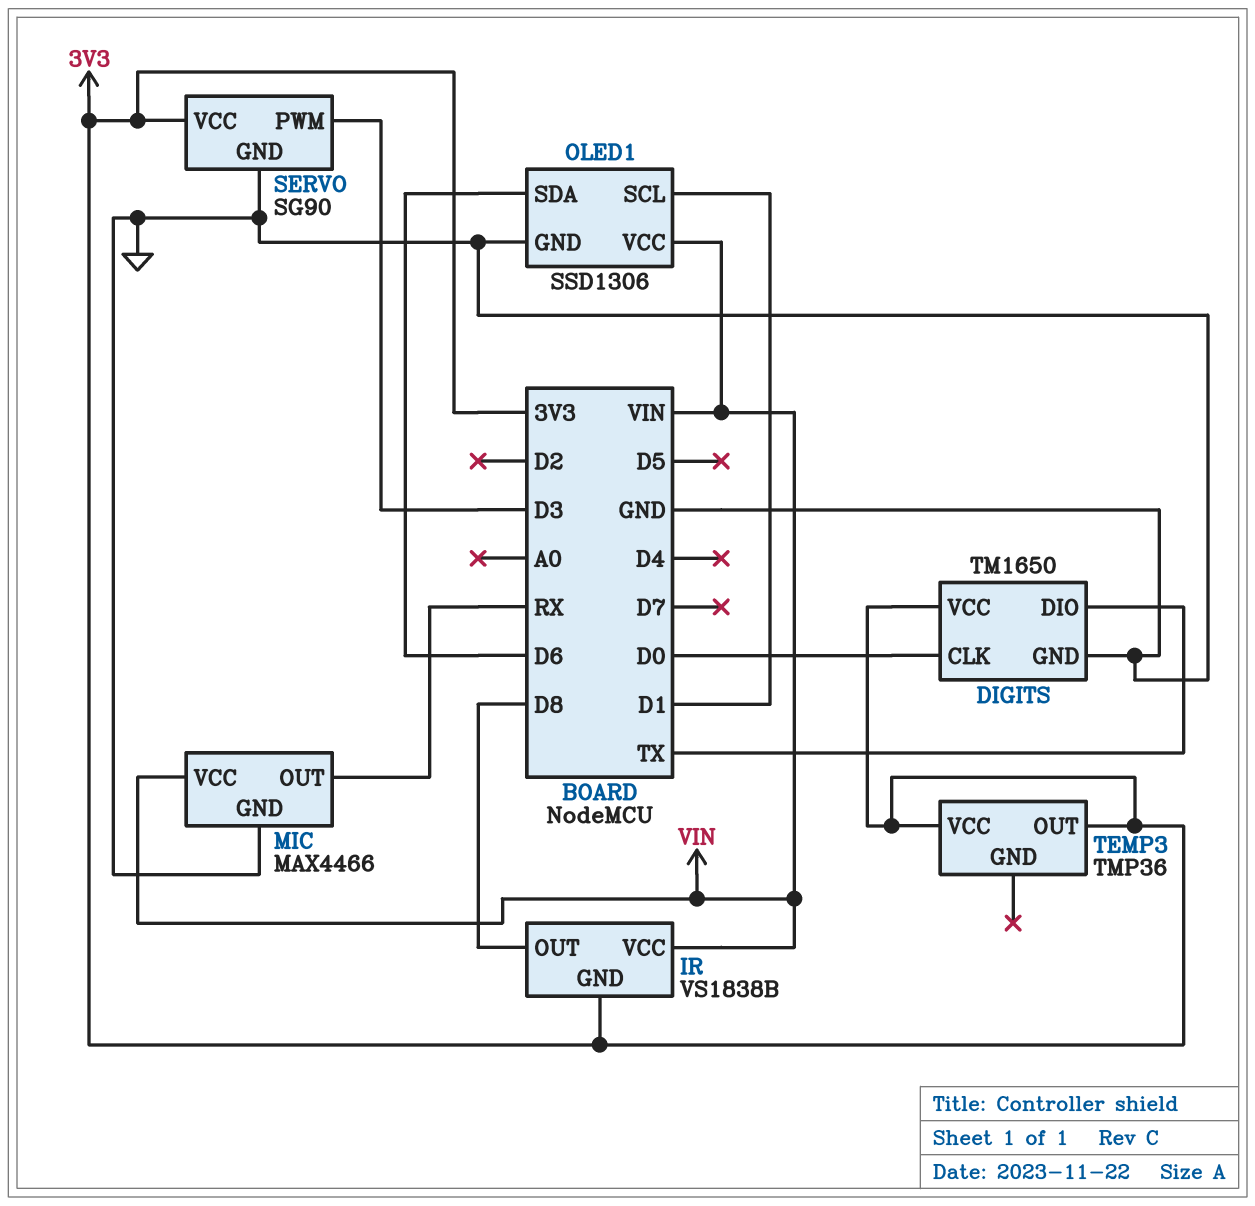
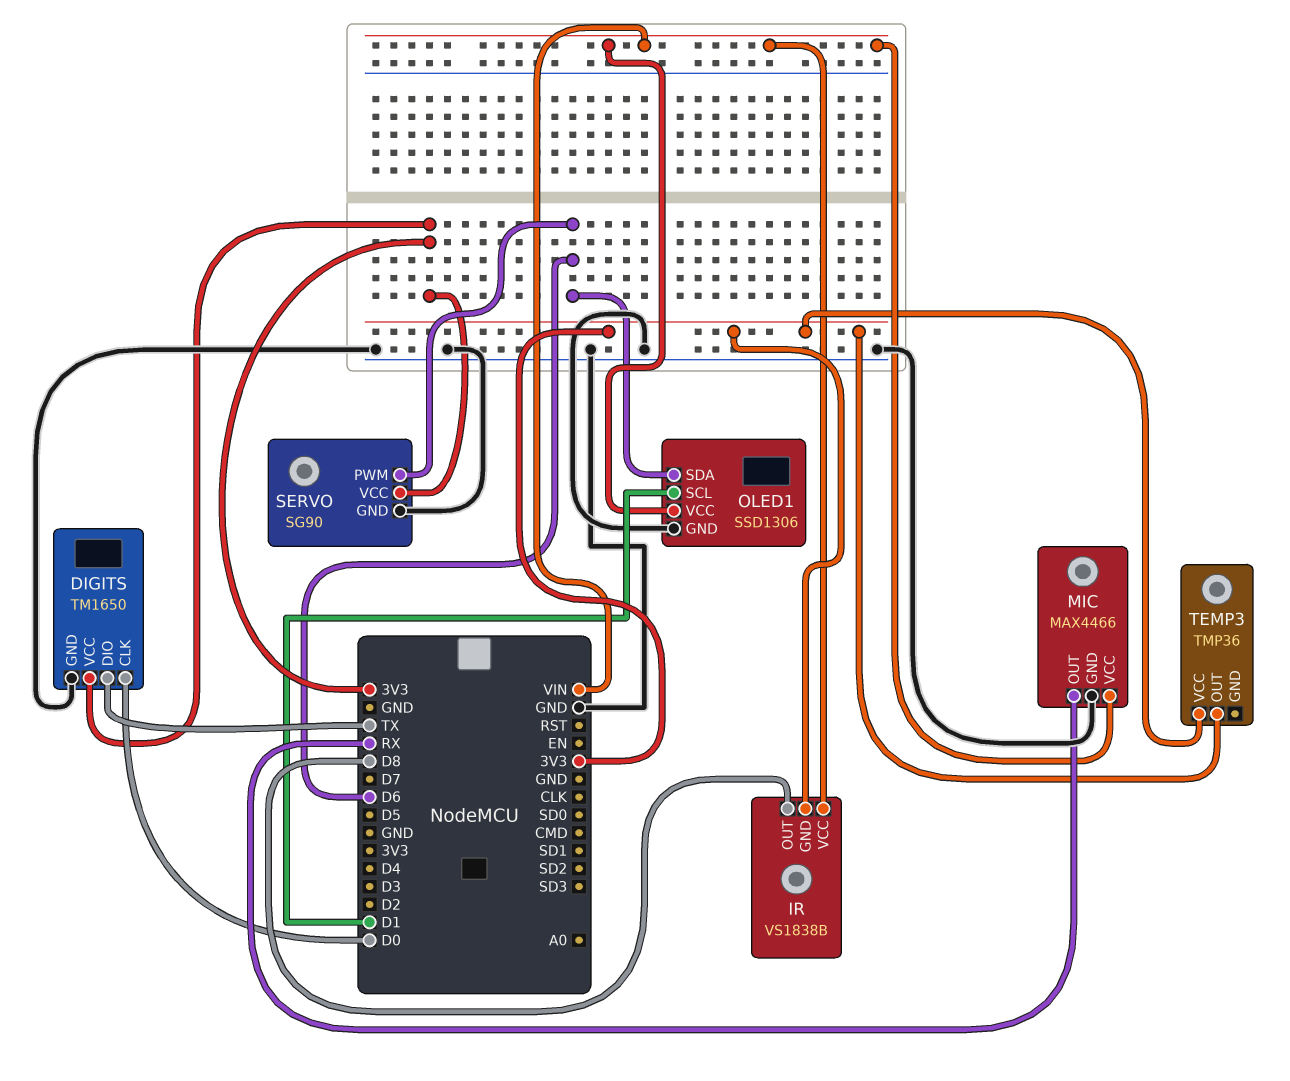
SERVO pin PWM: D3 -> D6

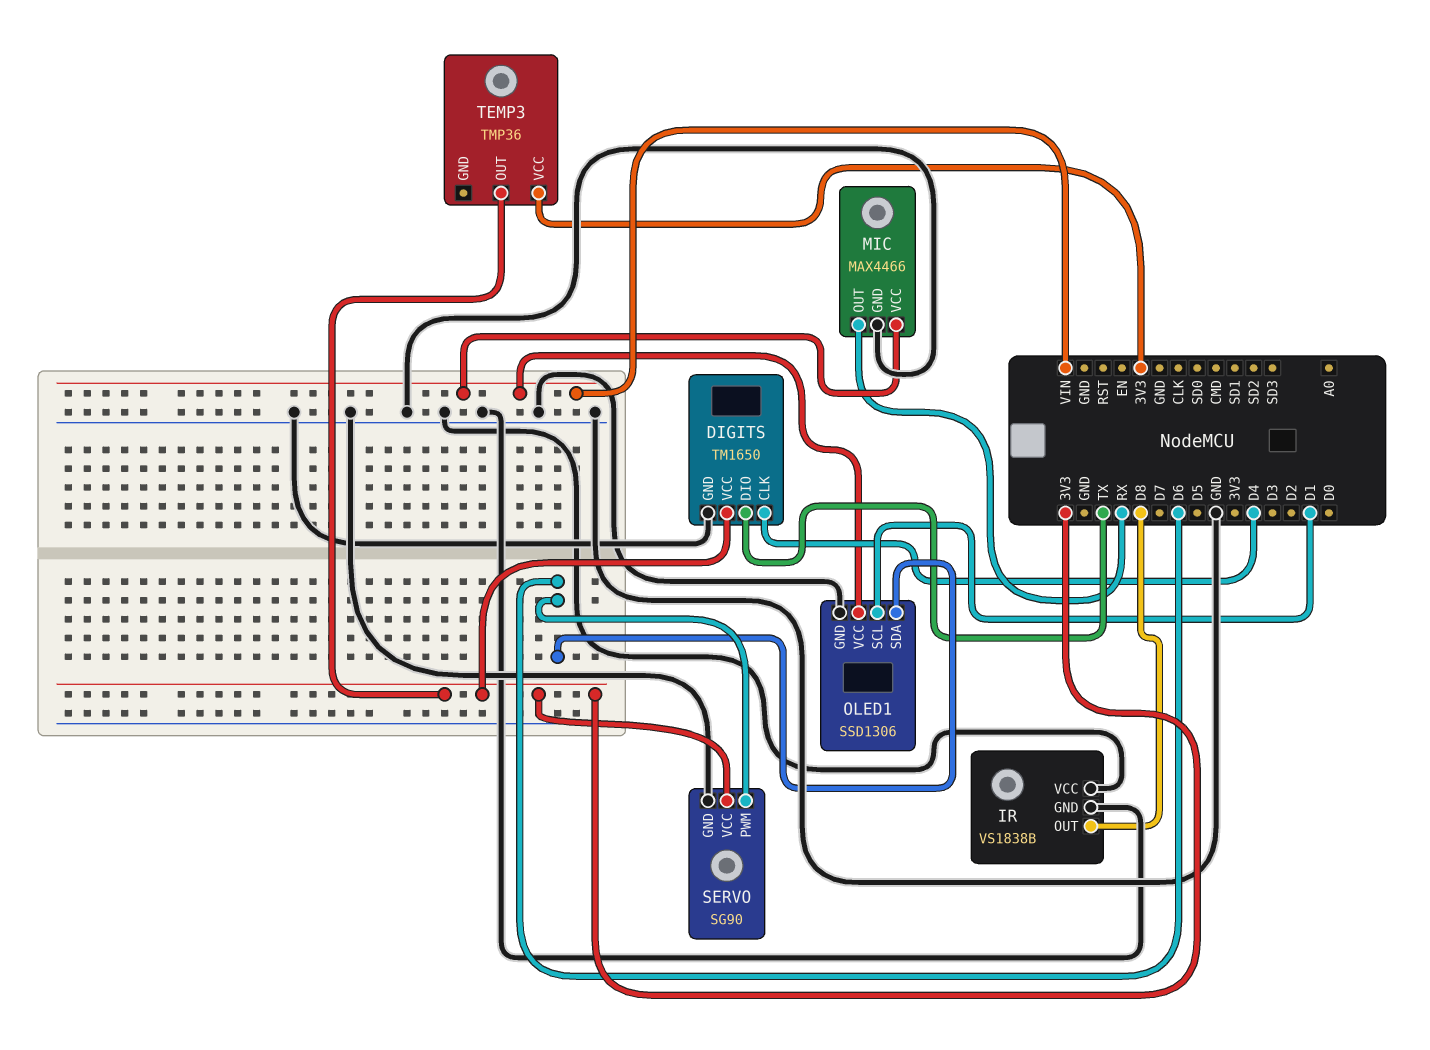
DIGITS pin CLK: D0 -> D4
IR pin GND: 3V3 -> GND
IR pin VCC: VIN -> GND

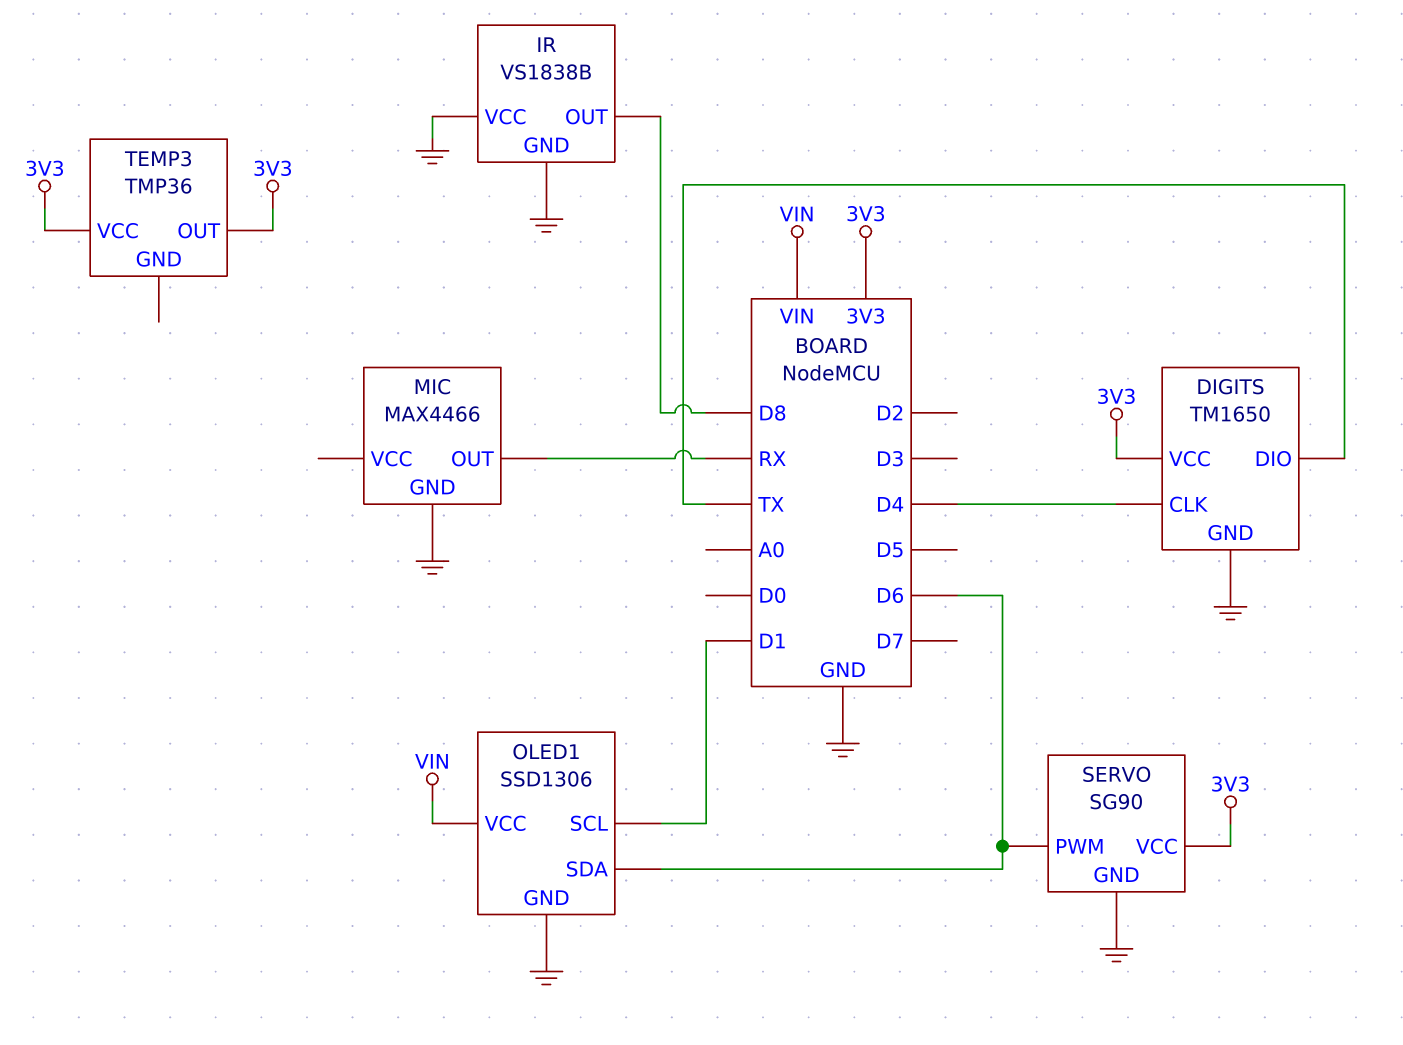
MIC pin VCC: VIN -> none

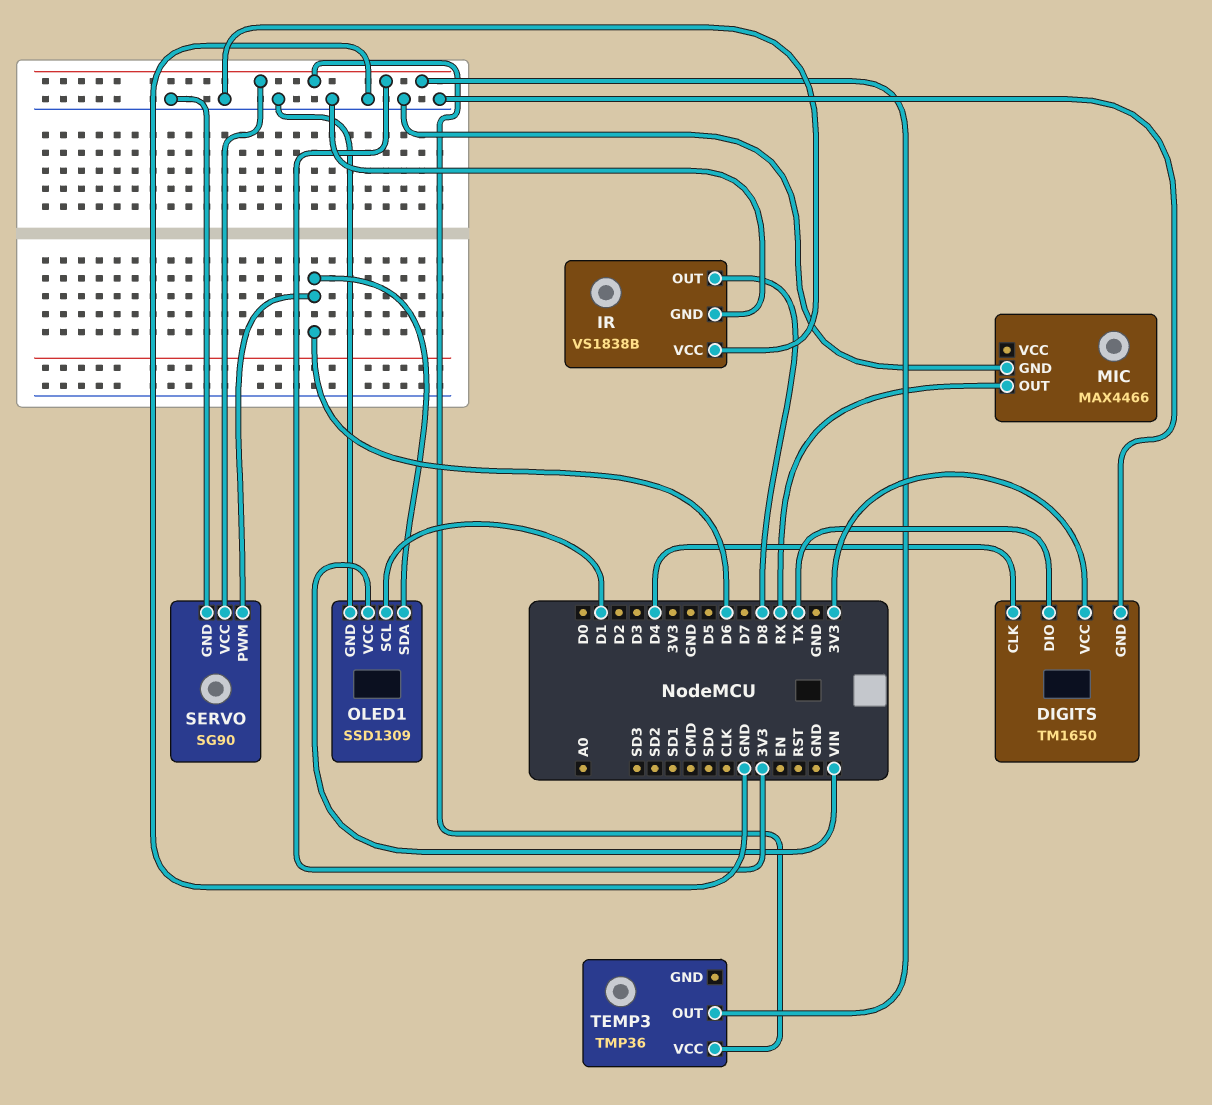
OLED1: SSD1306 -> SSD1309

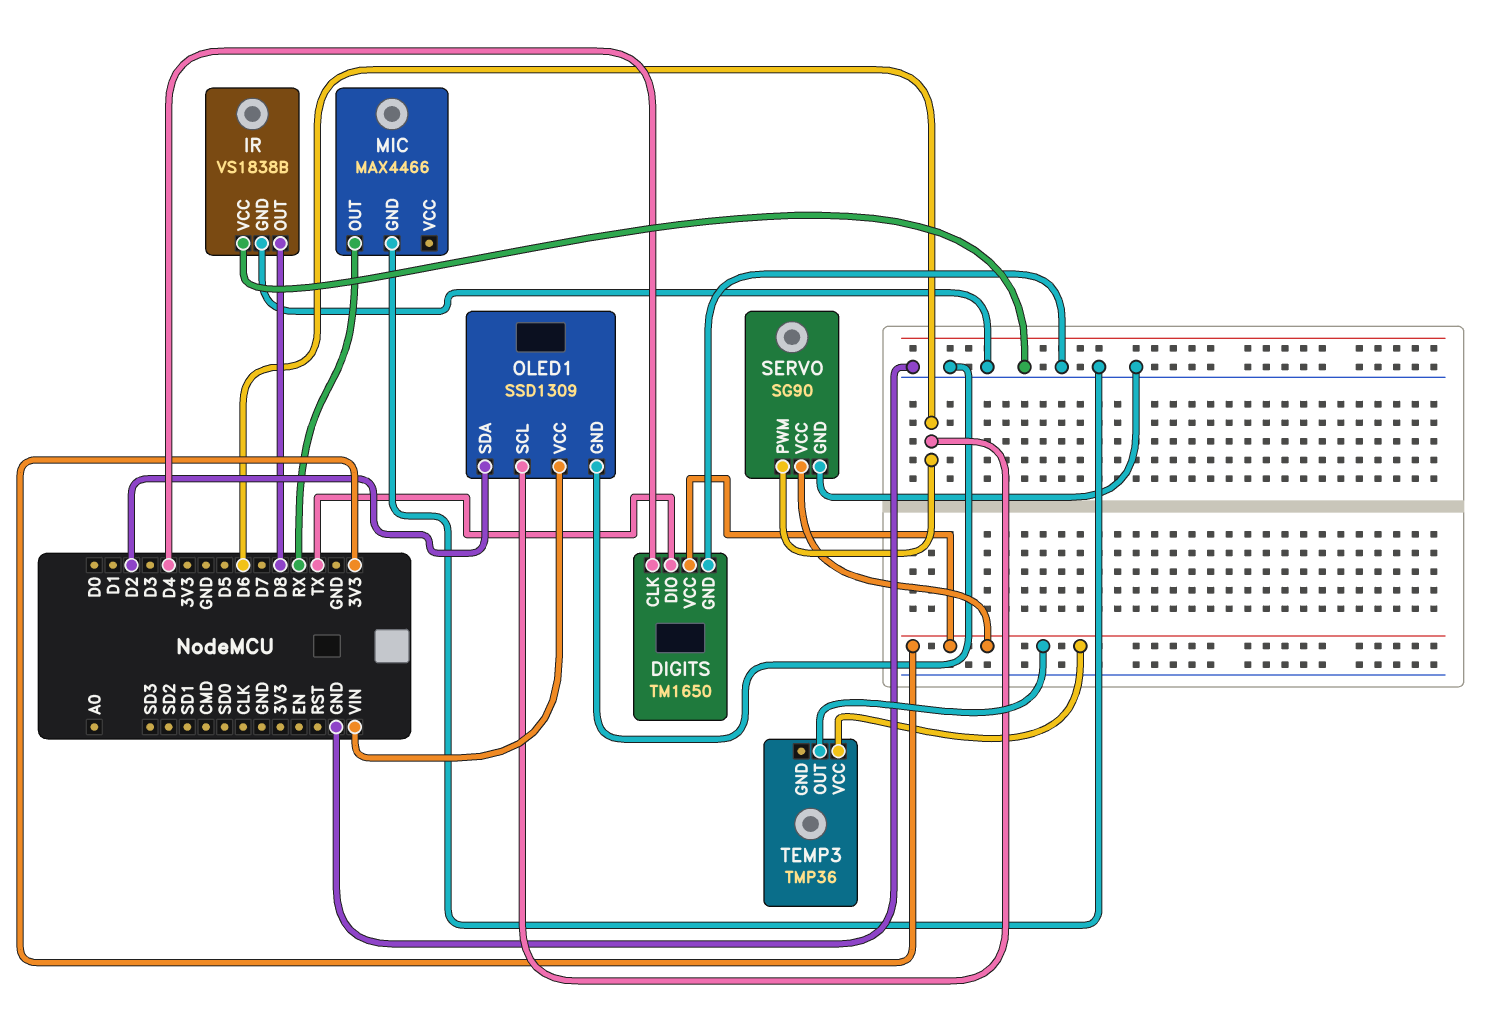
OLED1 pin SCL: D1 -> D6
OLED1 pin SDA: D6 -> D2

